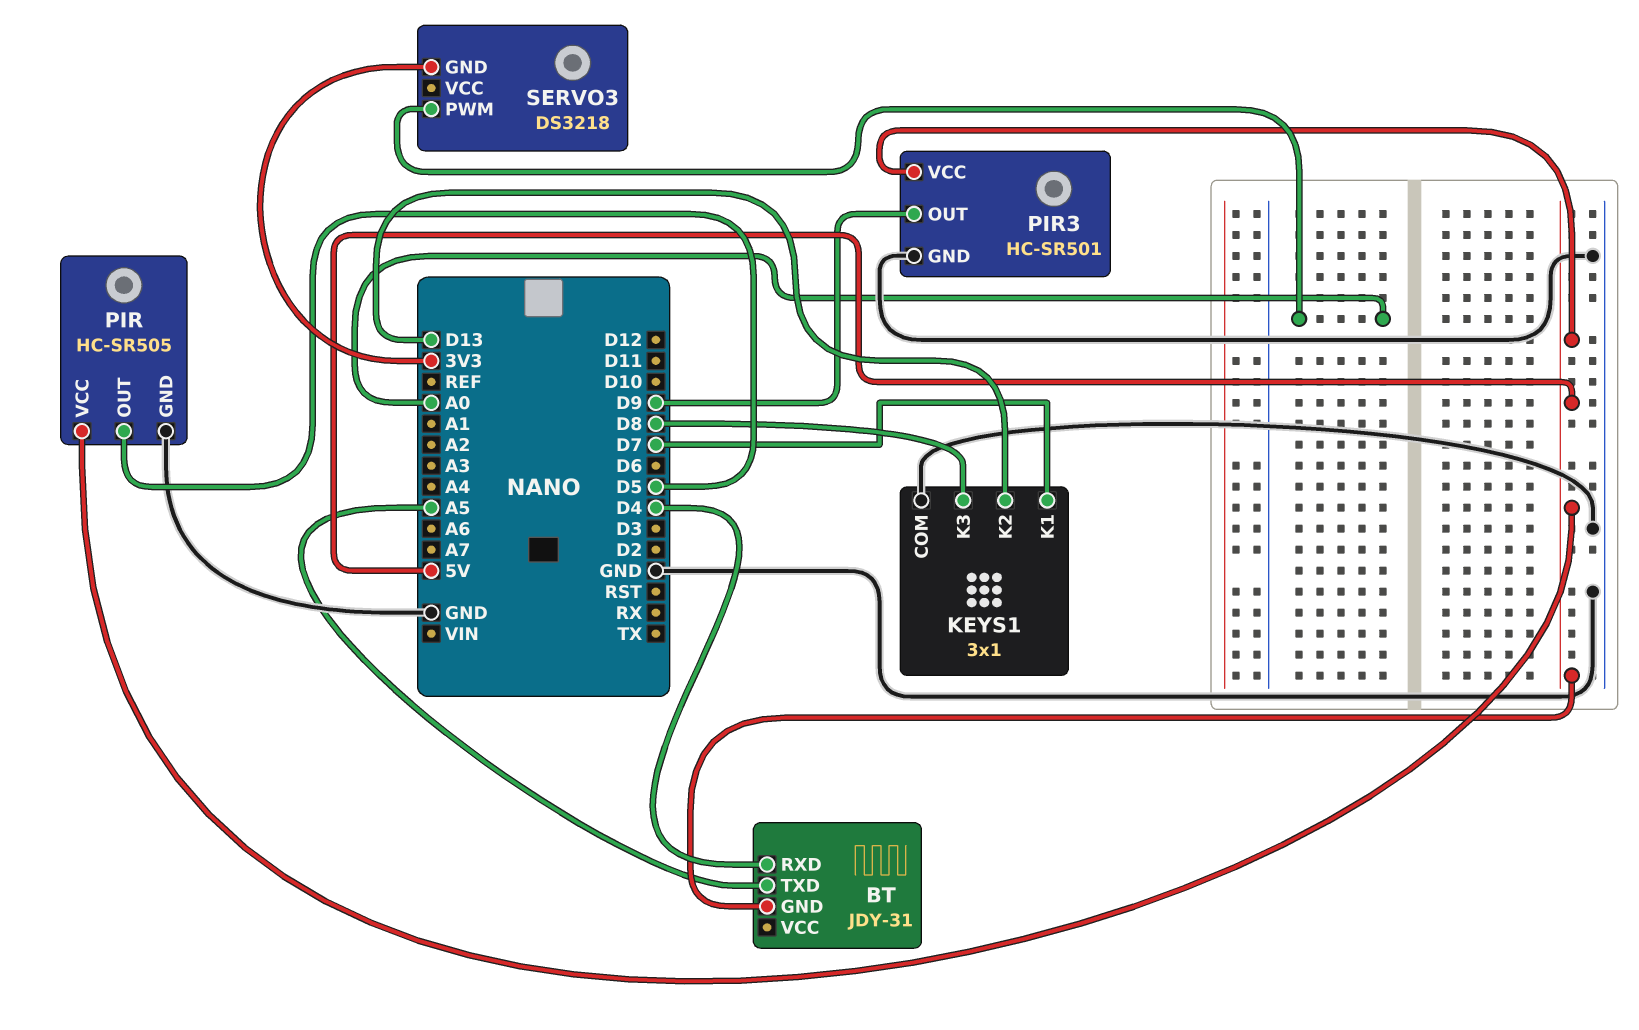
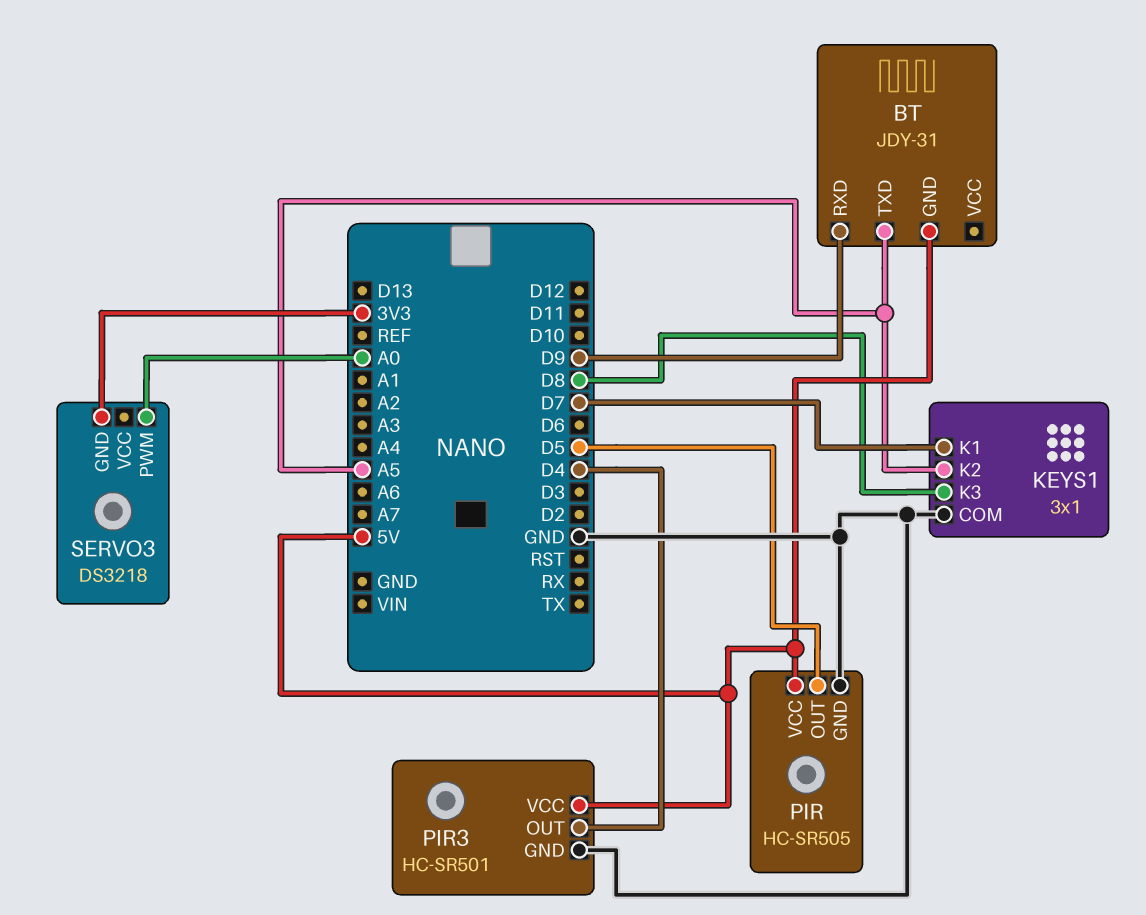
BT pin RXD: D4 -> D9
KEYS1 pin K2: D13 -> A5
PIR3 pin OUT: D9 -> D4

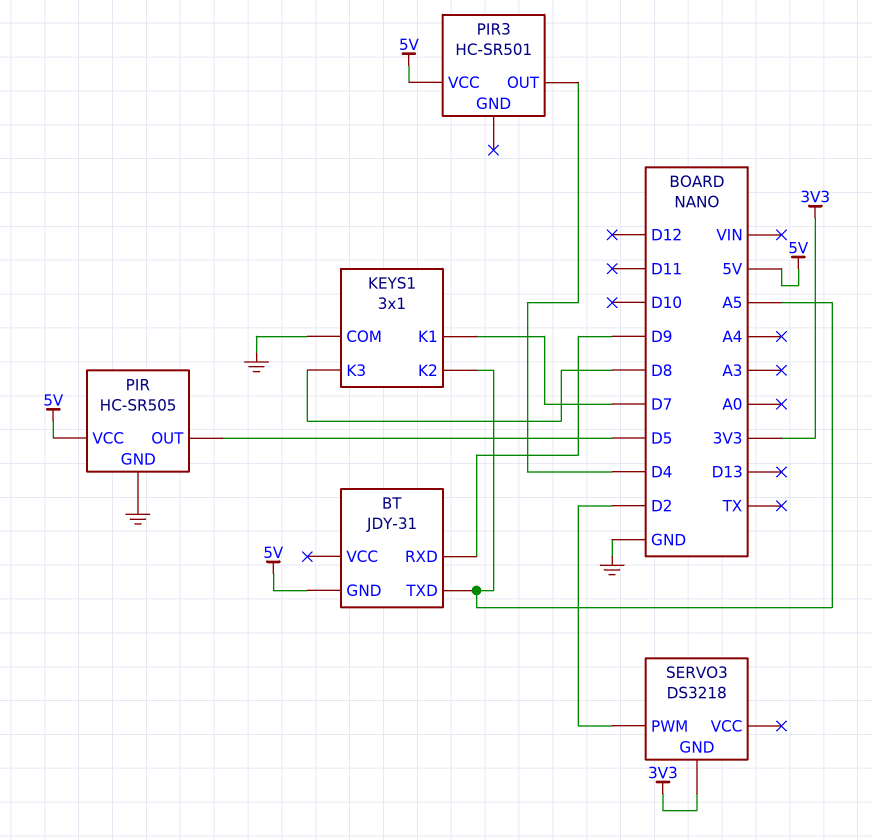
PIR3 pin GND: GND -> none
SERVO3 pin PWM: A0 -> D2

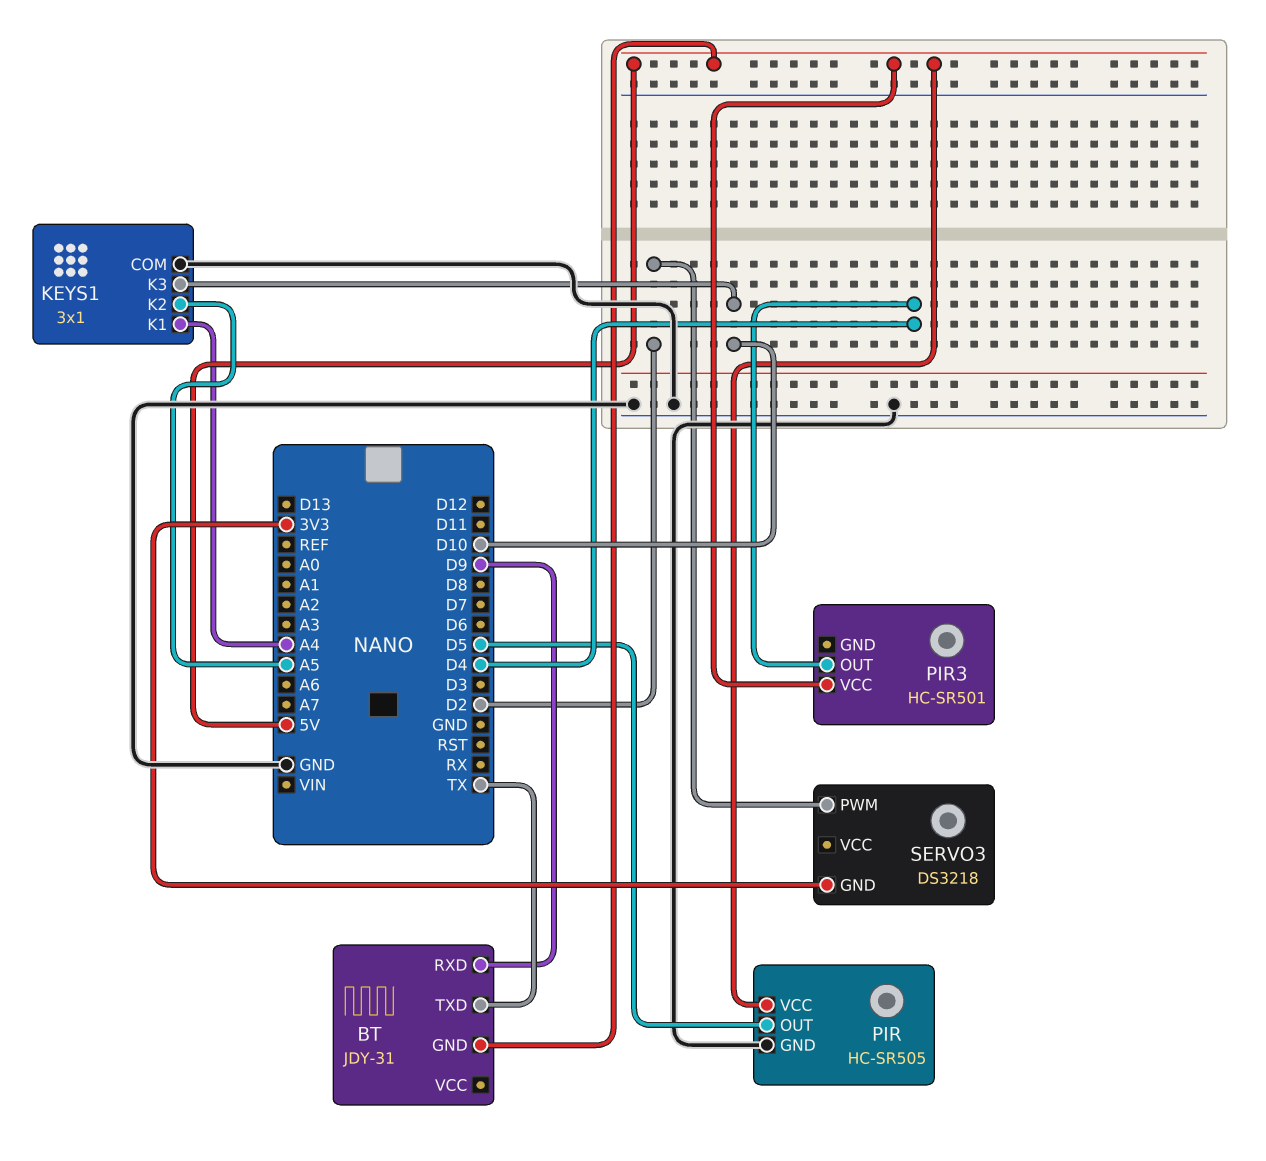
BT pin TXD: A5 -> TX
KEYS1 pin K1: D7 -> A4
KEYS1 pin K3: D8 -> D10

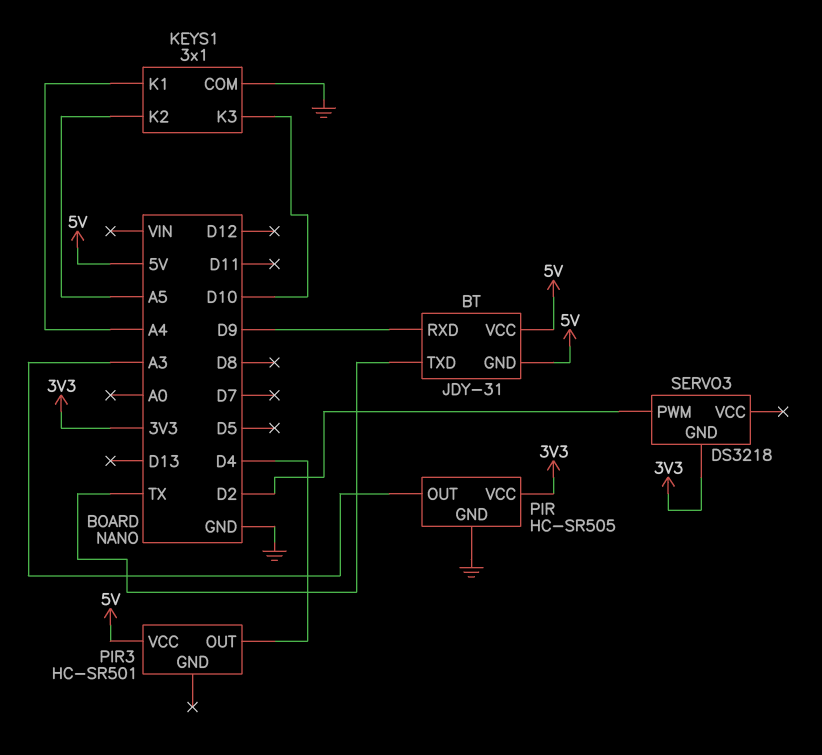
BT pin VCC: none -> 5V
PIR pin OUT: D5 -> A3
PIR pin VCC: 5V -> 3V3

